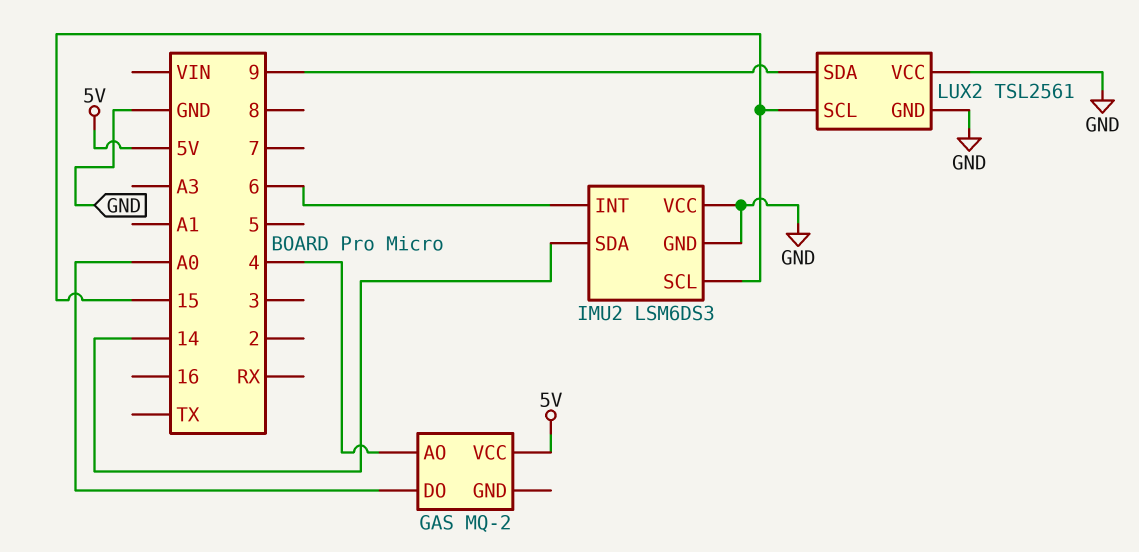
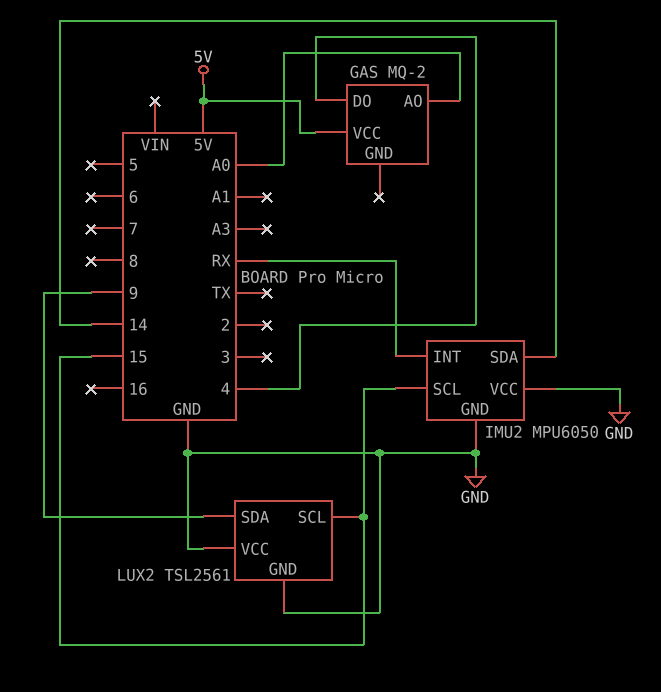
GAS pin AO: 4 -> A0
GAS pin DO: A0 -> 4
IMU2: LSM6DS3 -> MPU6050
IMU2 pin INT: 6 -> RX

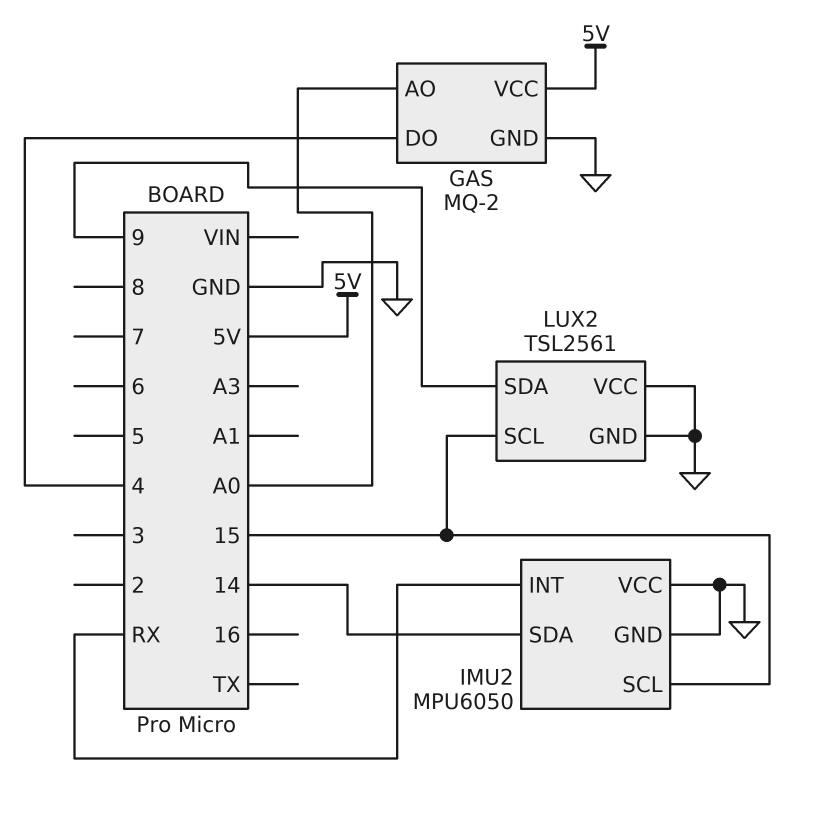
GAS pin GND: none -> GND

